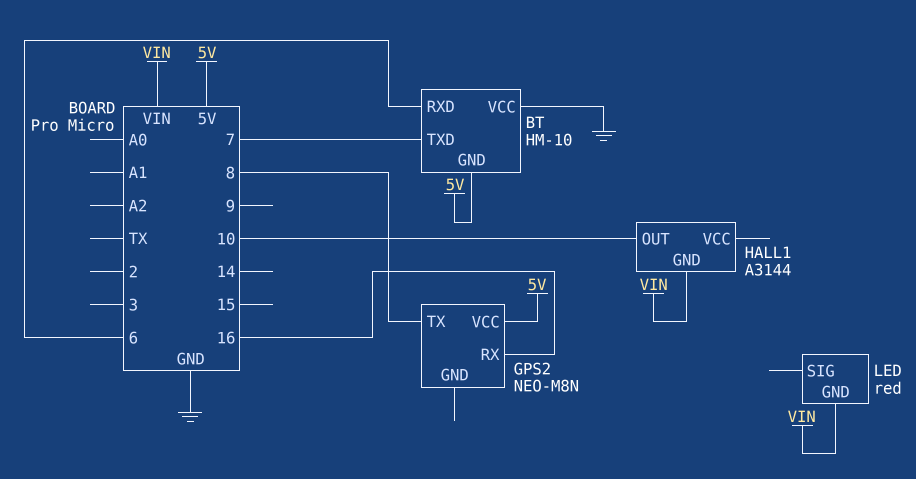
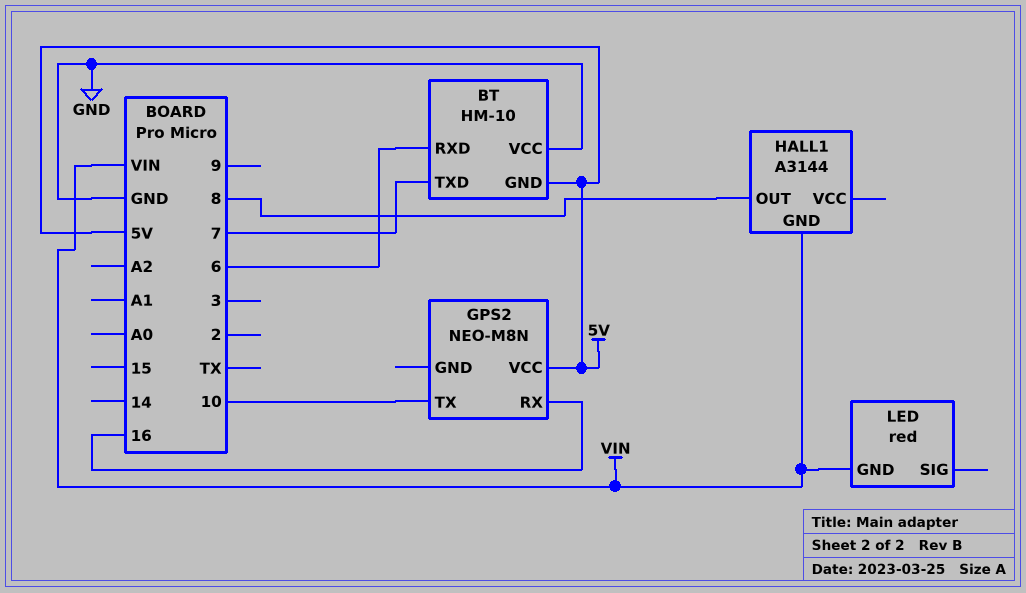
GPS2 pin TX: 8 -> 10
HALL1 pin OUT: 10 -> 8

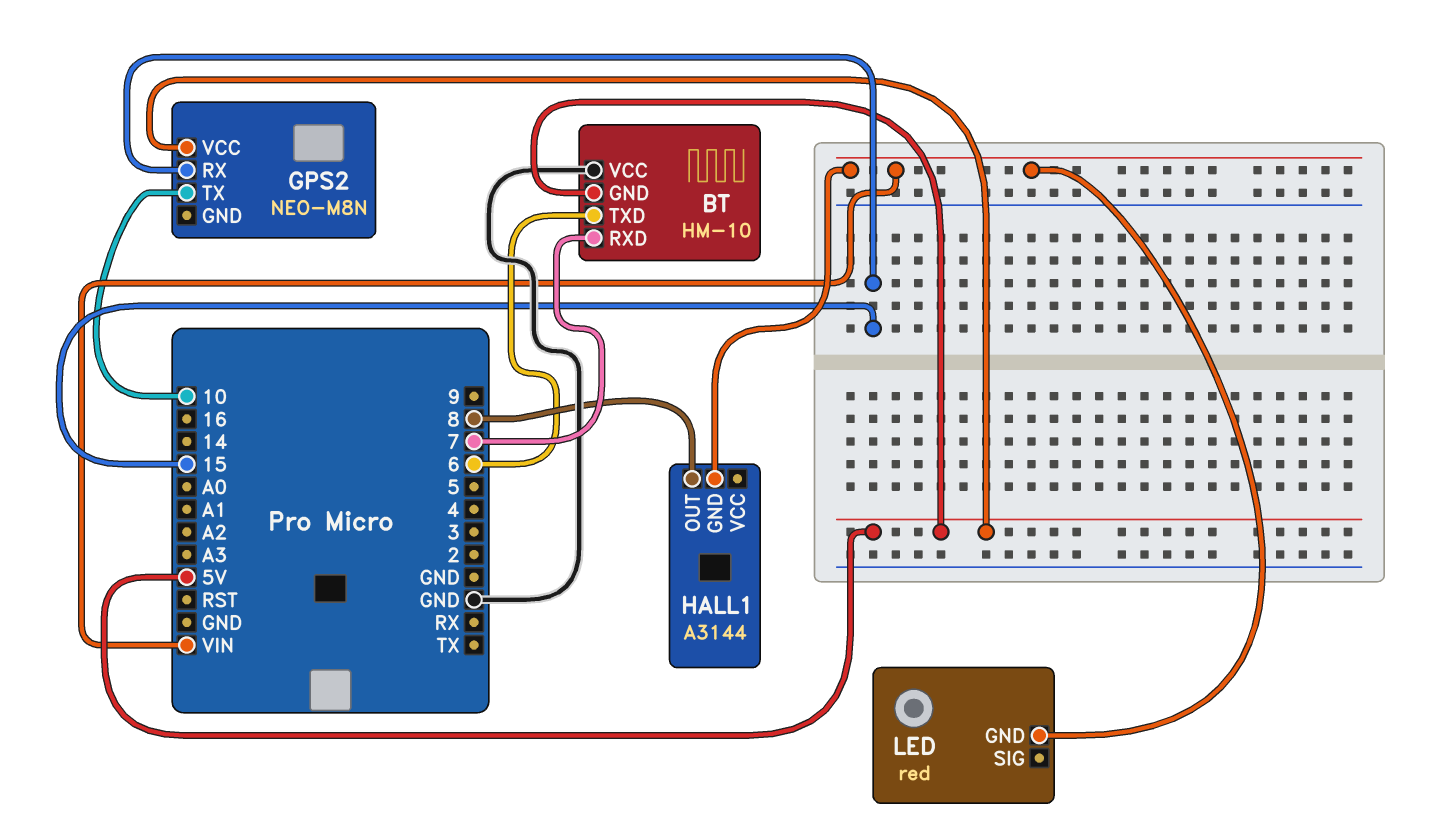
BT pin RXD: 6 -> 7
BT pin TXD: 7 -> 6
GPS2 pin RX: 16 -> 15

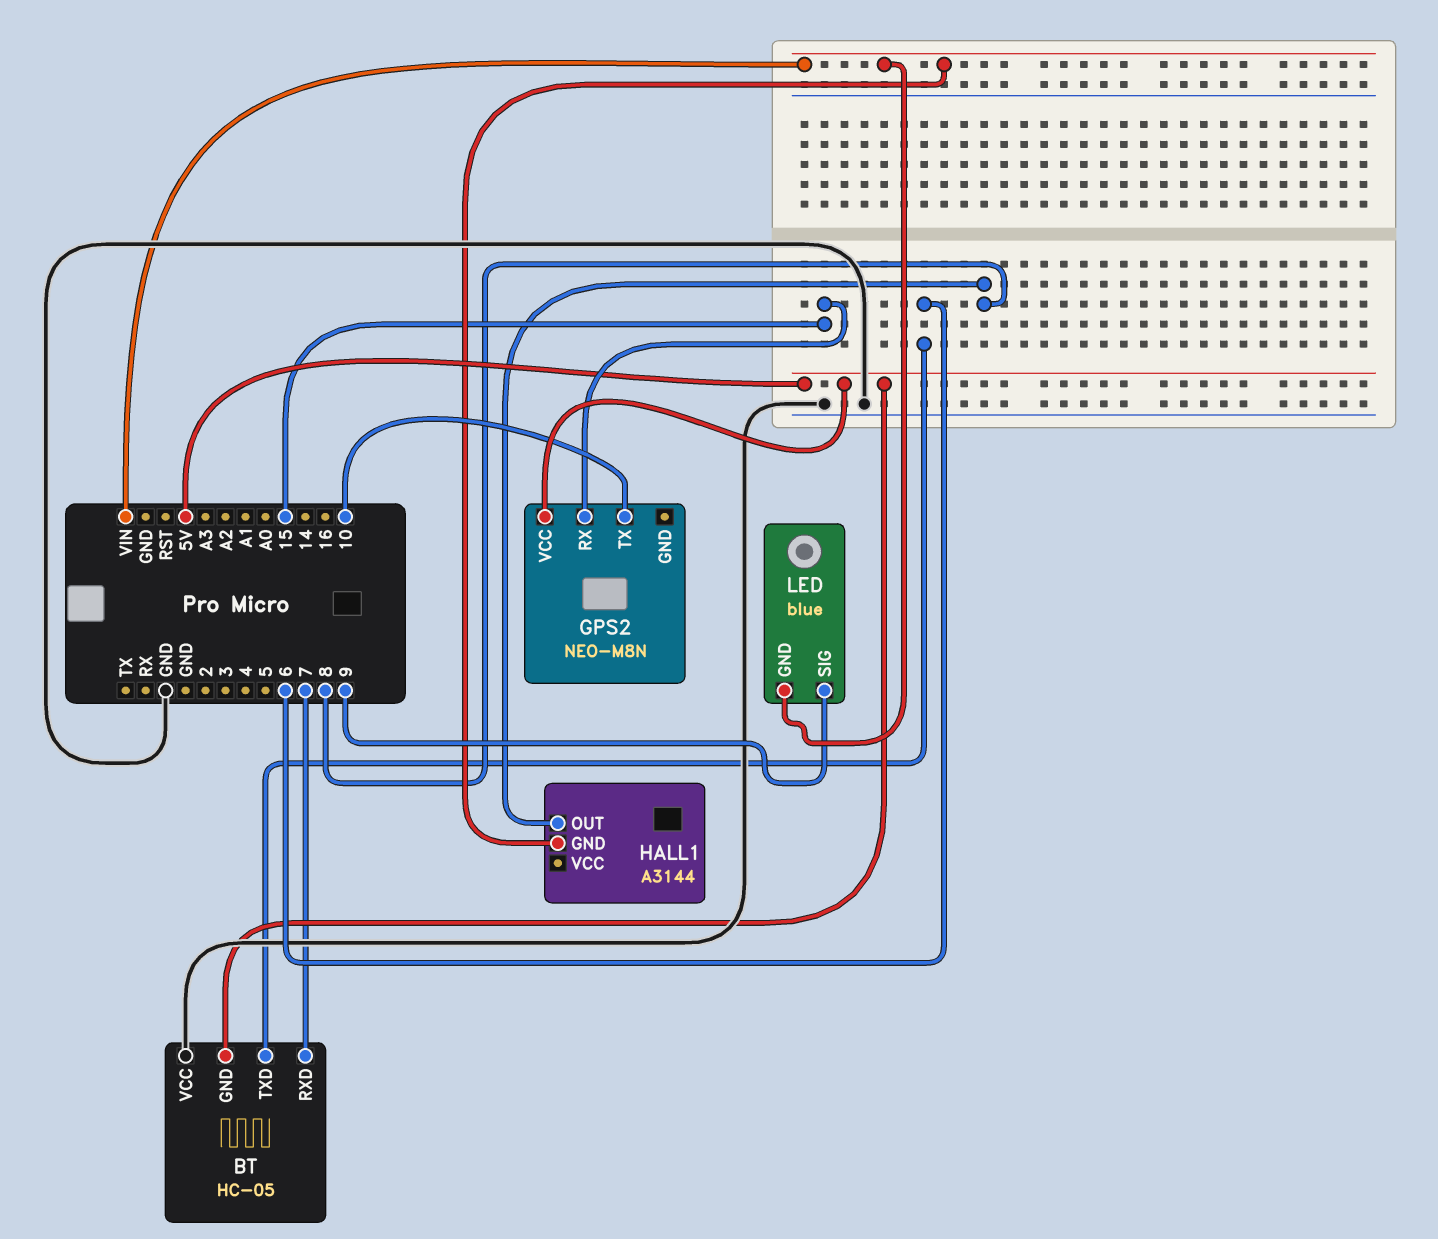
BT: HM-10 -> HC-05
LED: red -> blue
LED pin SIG: none -> 9

